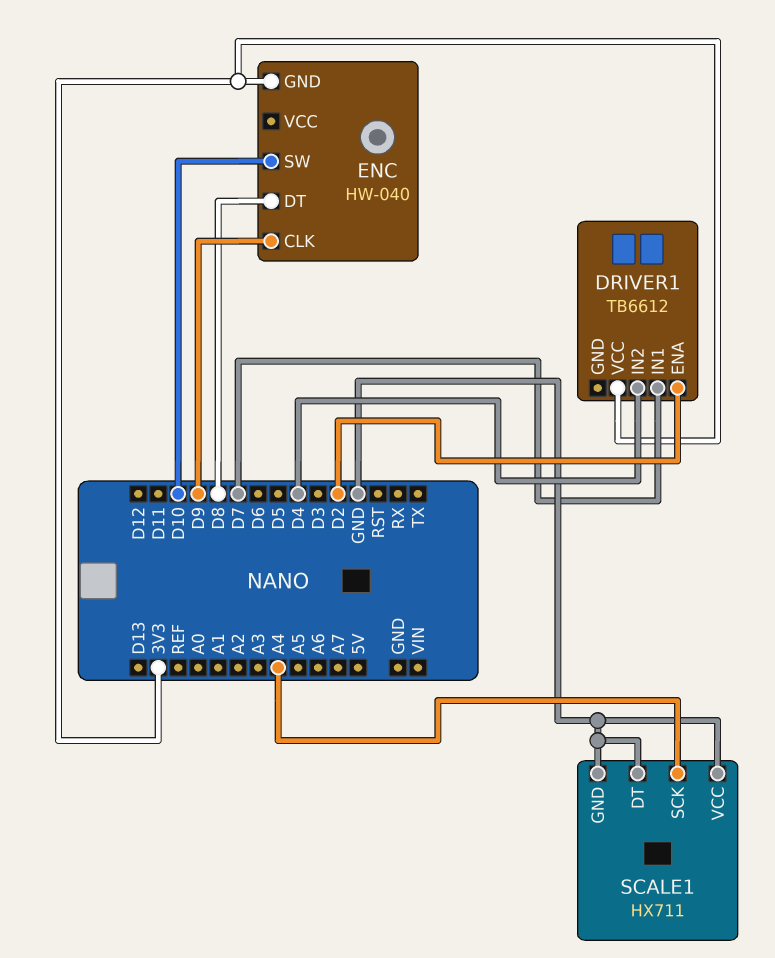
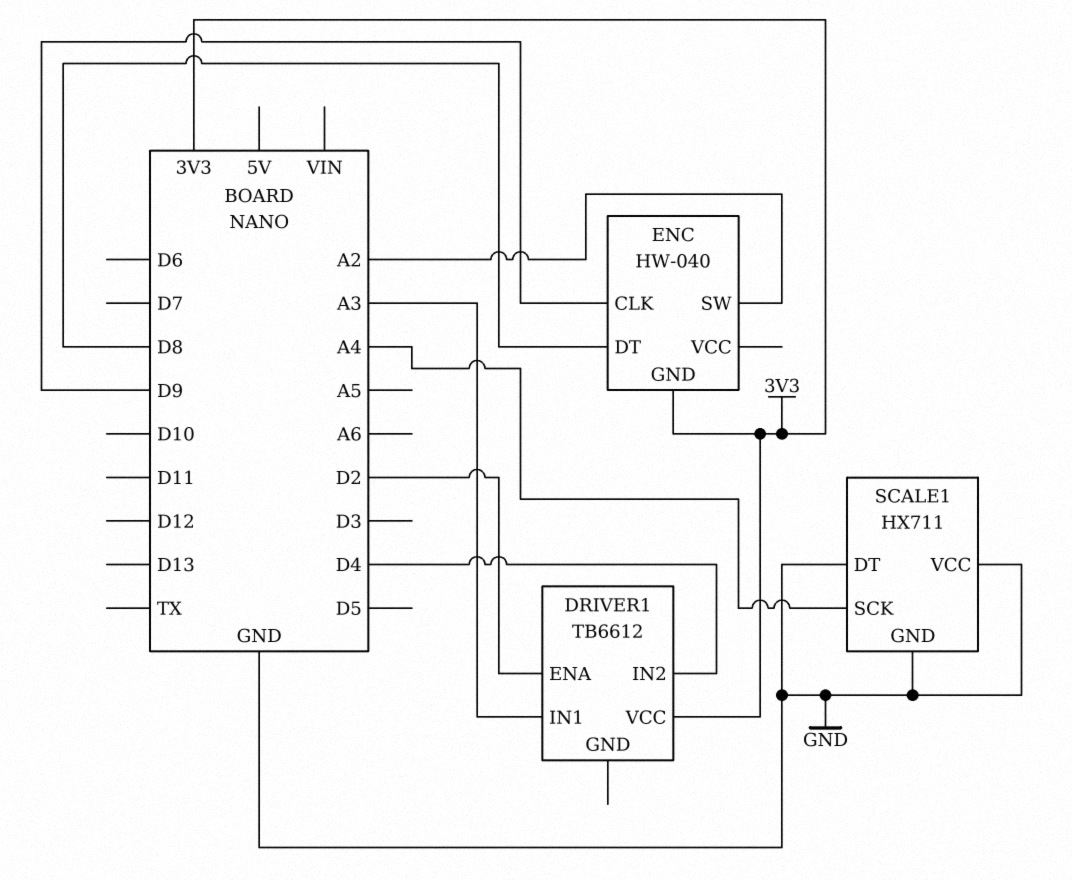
DRIVER1 pin IN1: D7 -> A3
ENC pin SW: D10 -> A2

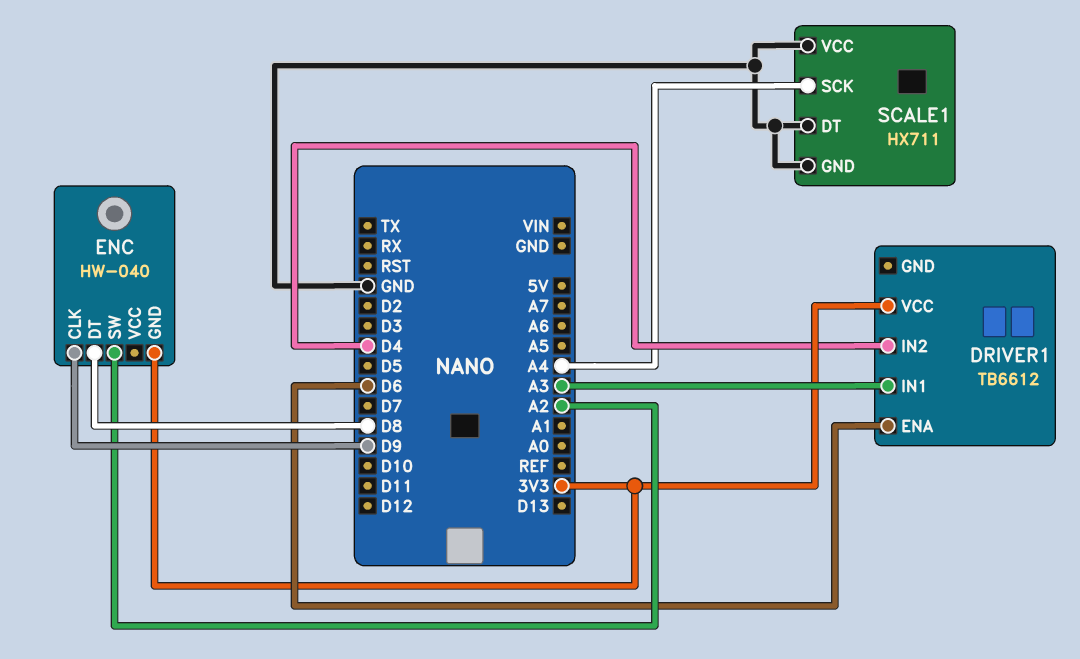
DRIVER1 pin ENA: D2 -> D6

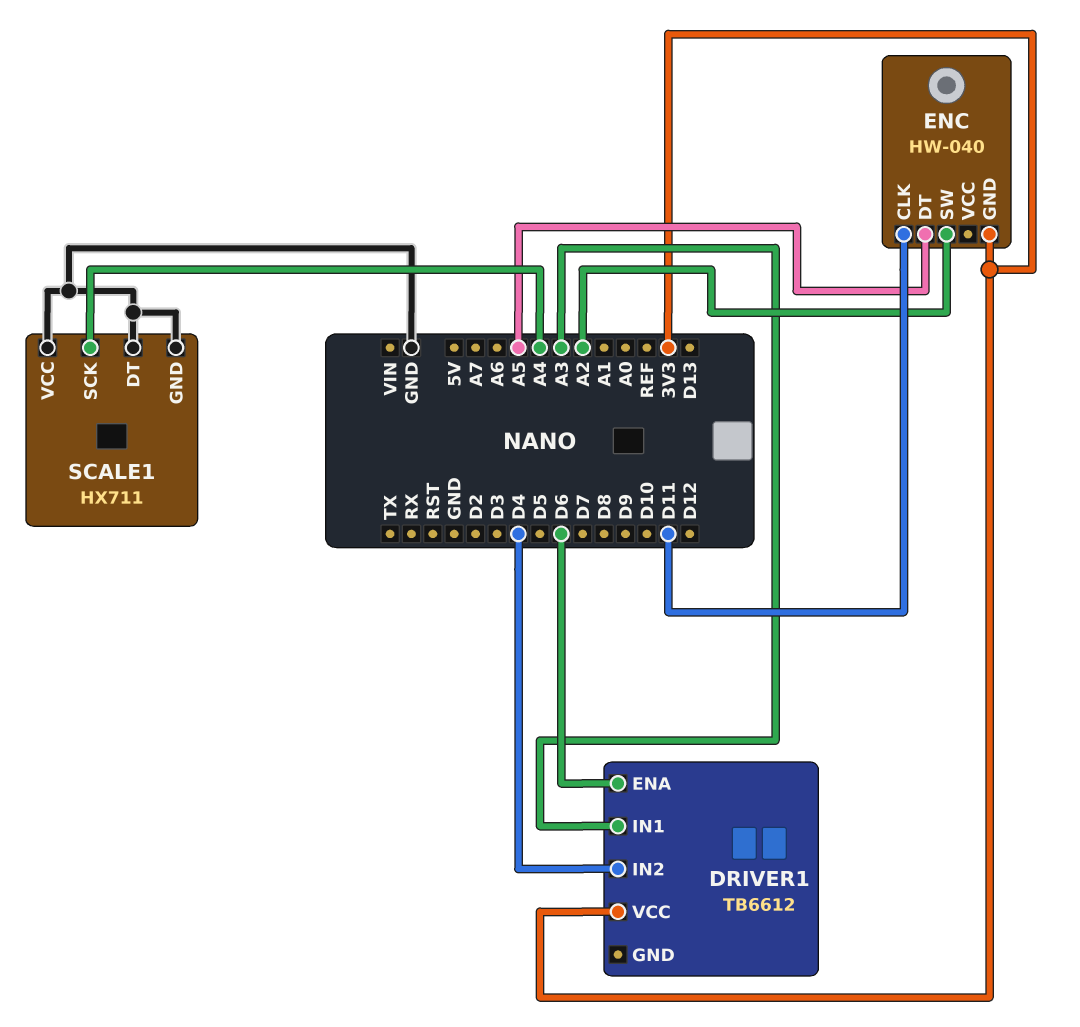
ENC pin CLK: D9 -> D11
ENC pin DT: D8 -> A5

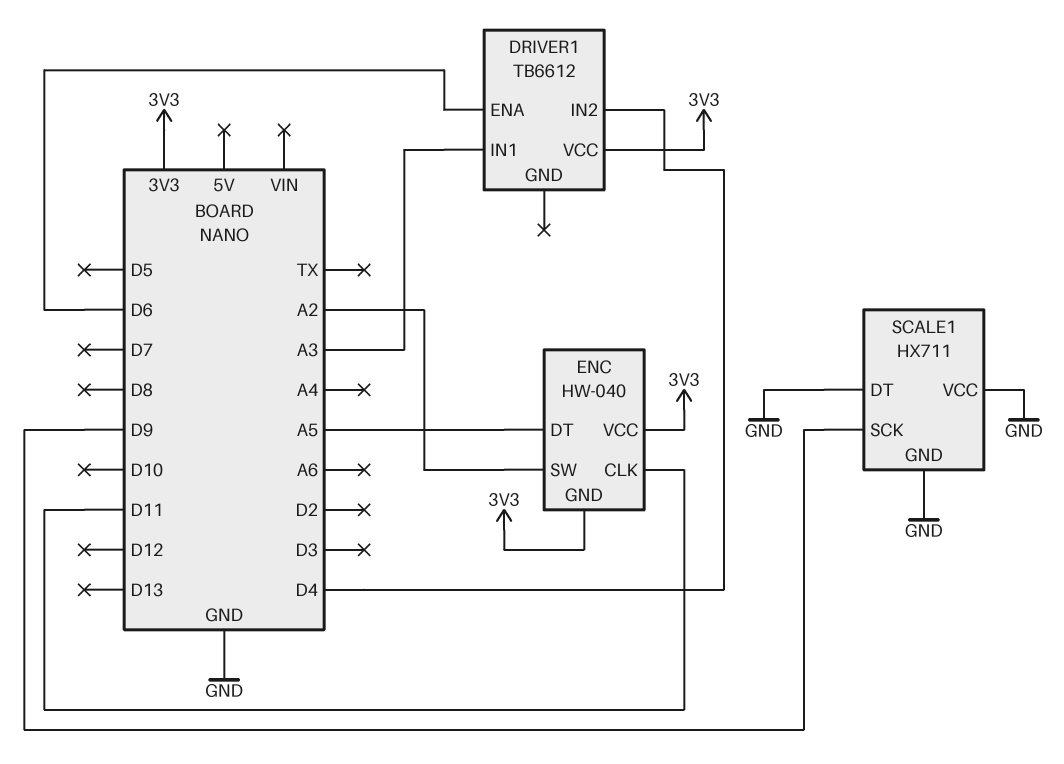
ENC pin VCC: none -> 3V3
SCALE1 pin SCK: A4 -> D9

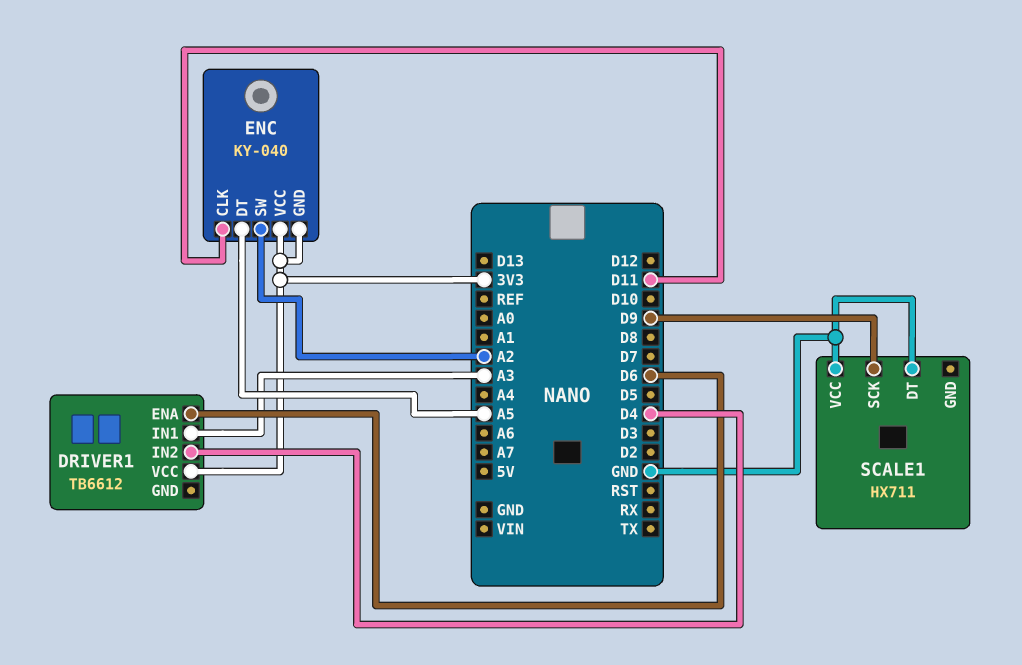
ENC: HW-040 -> KY-040
SCALE1 pin GND: GND -> none

